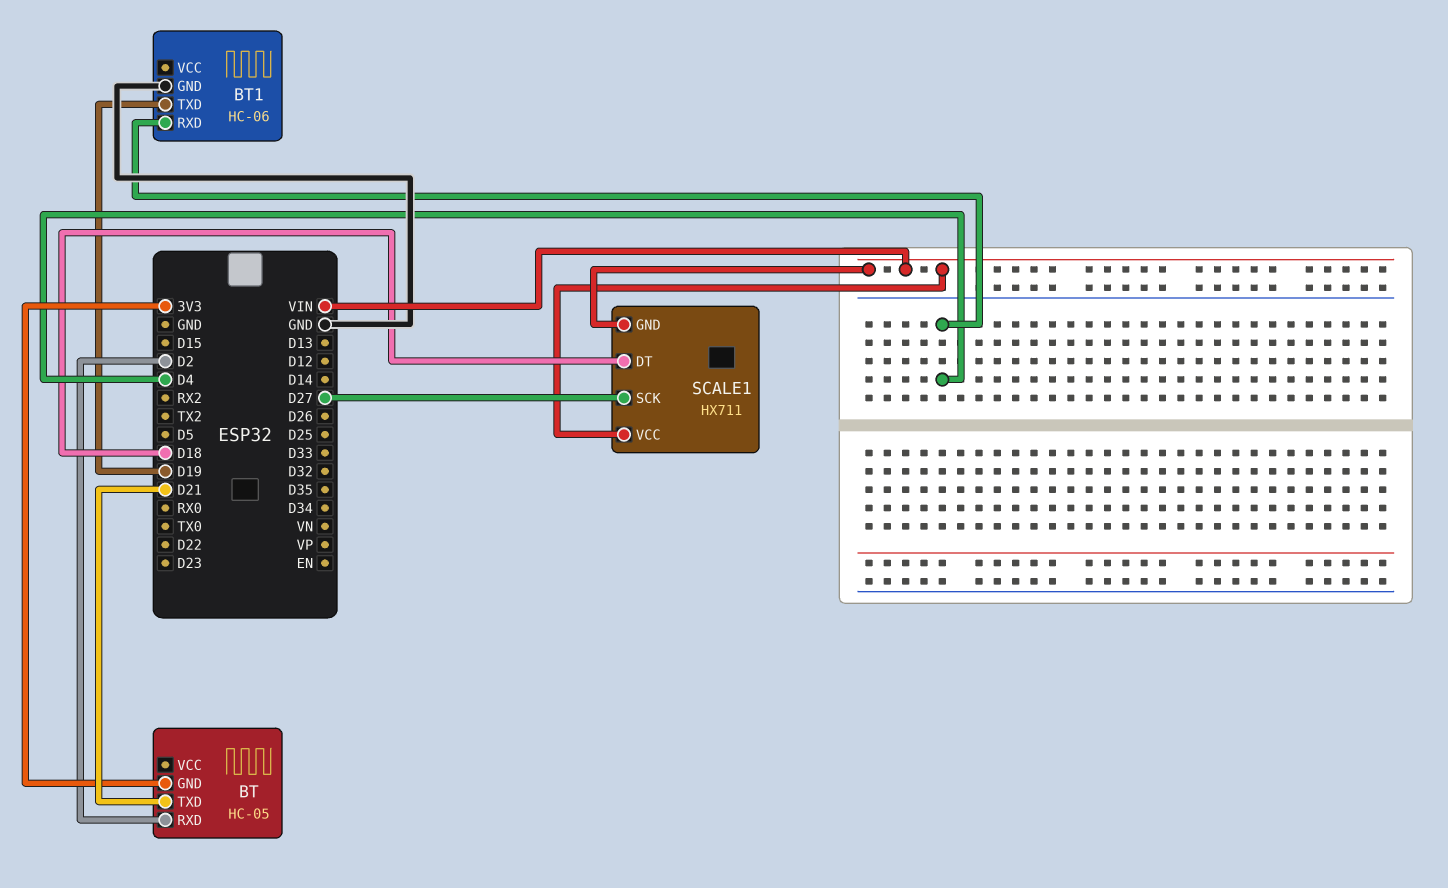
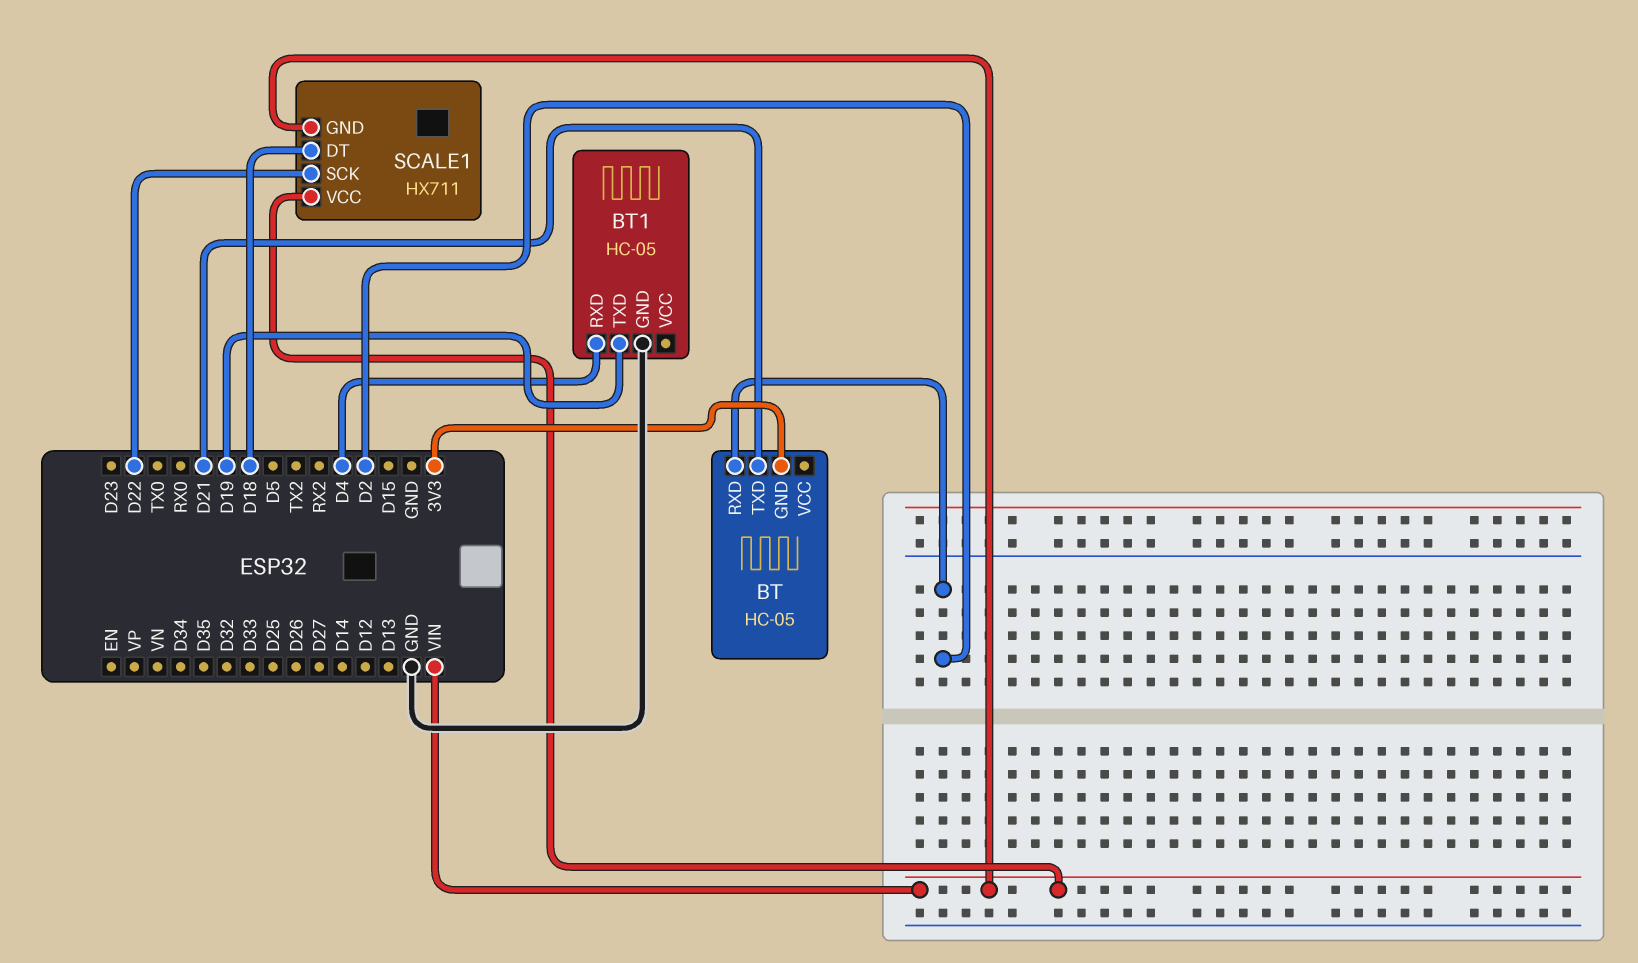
BT1: HC-06 -> HC-05
SCALE1 pin SCK: D27 -> D22

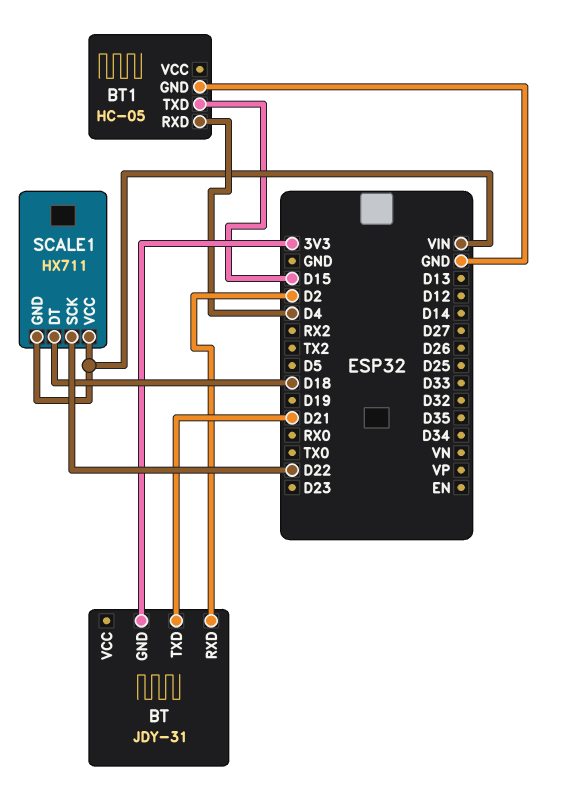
BT: HC-05 -> JDY-31
BT1 pin TXD: D19 -> D15

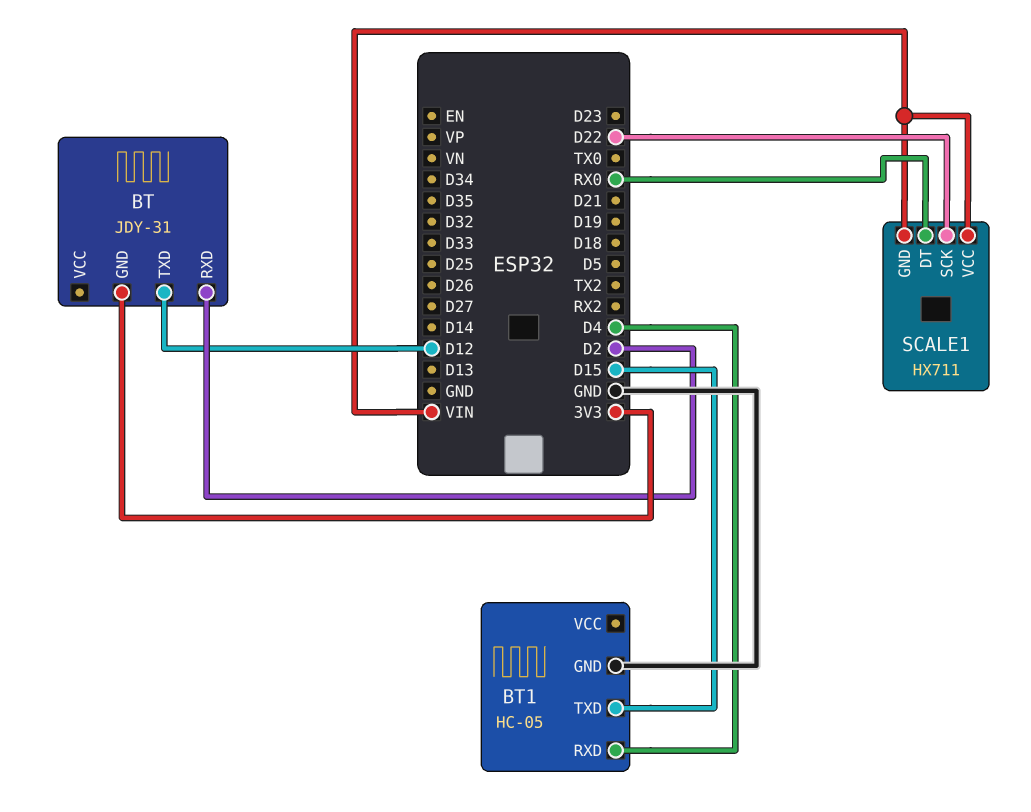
BT pin TXD: D21 -> D12
SCALE1 pin DT: D18 -> RX0

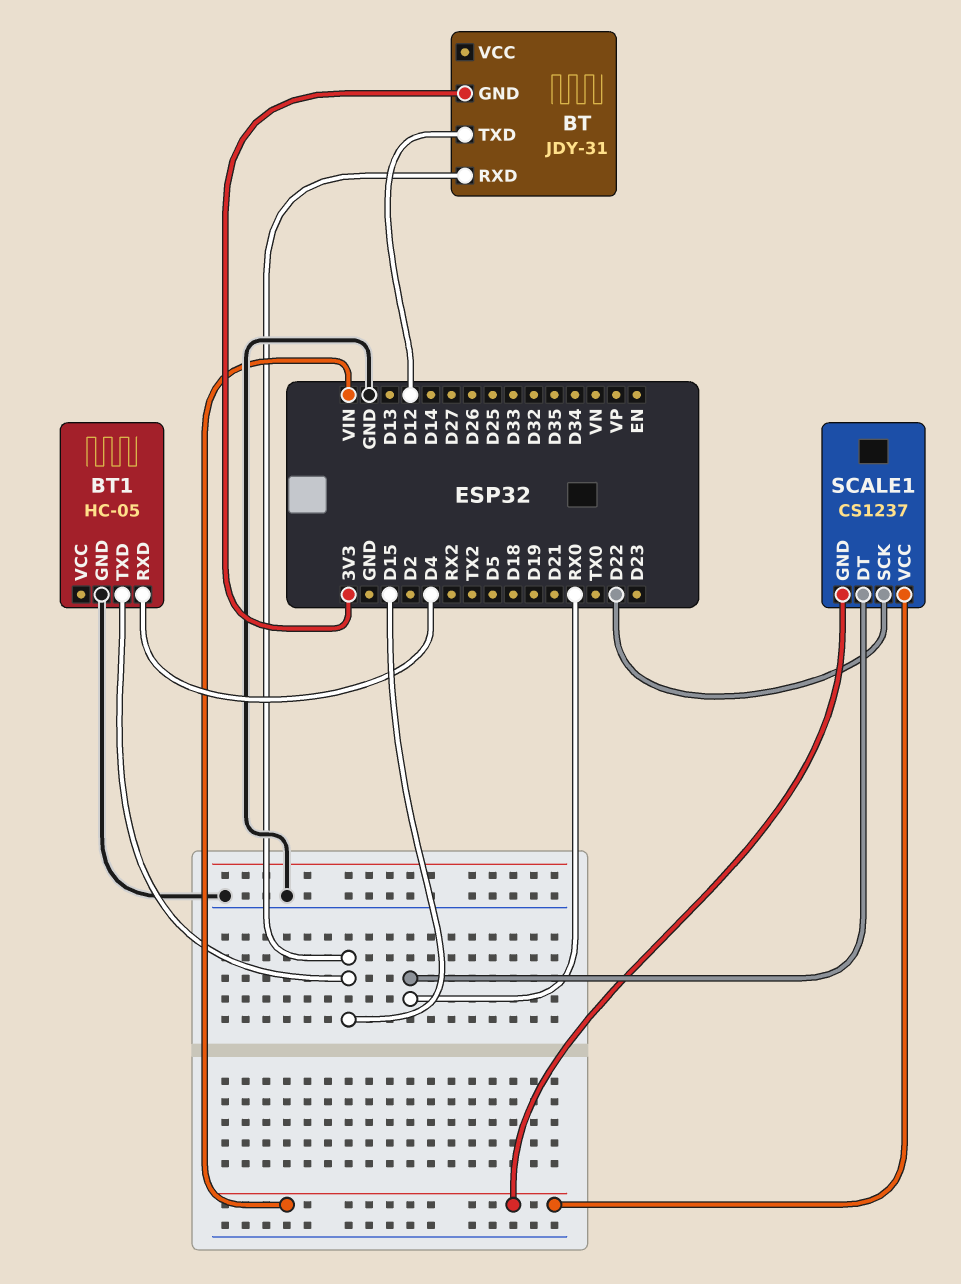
BT pin RXD: D2 -> D15
SCALE1: HX711 -> CS1237

